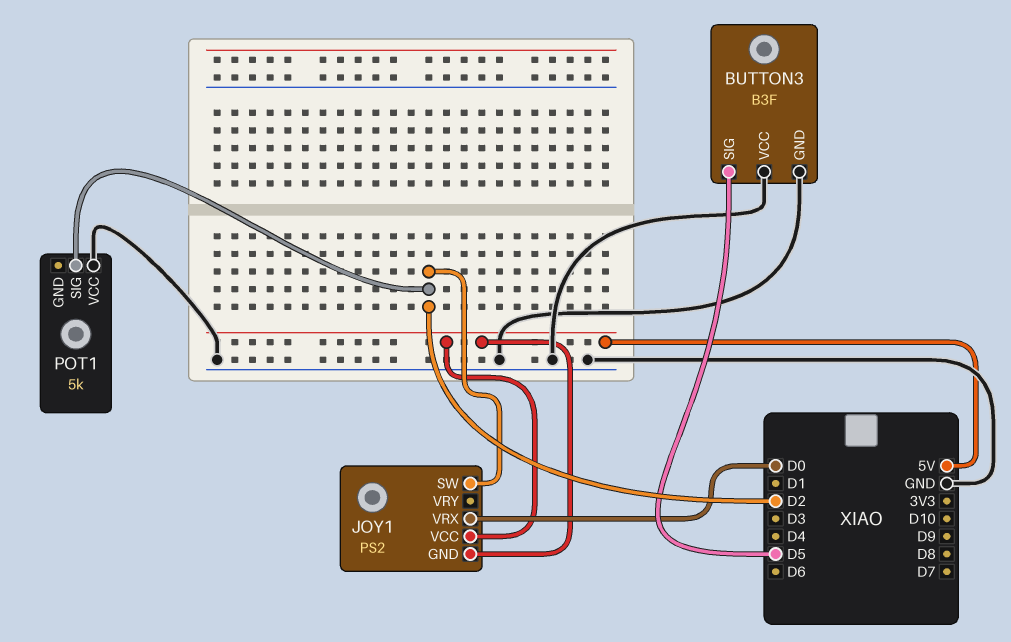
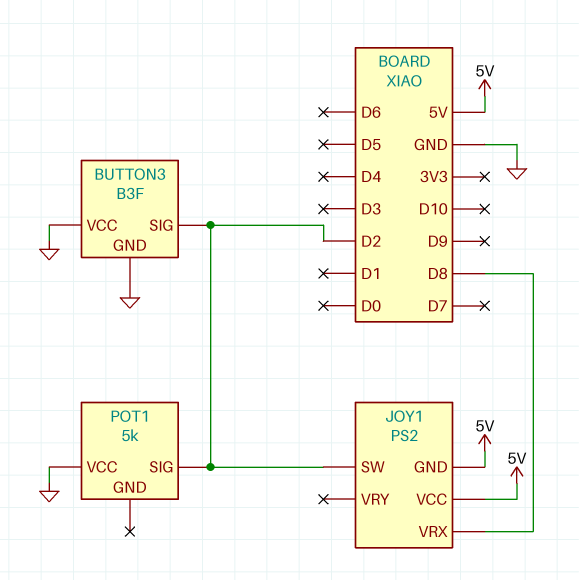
BUTTON3 pin SIG: D5 -> D2
JOY1 pin VRX: D0 -> D8

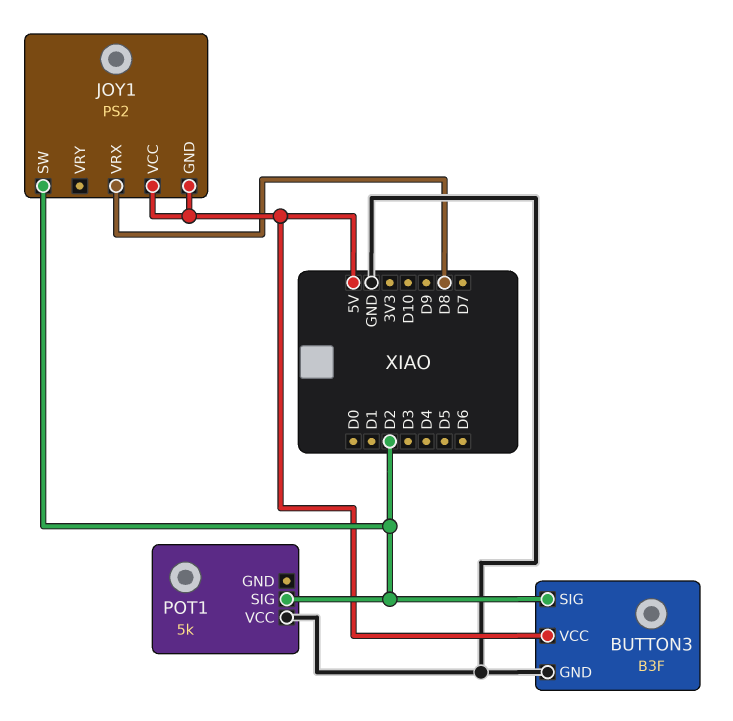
BUTTON3 pin VCC: GND -> 5V

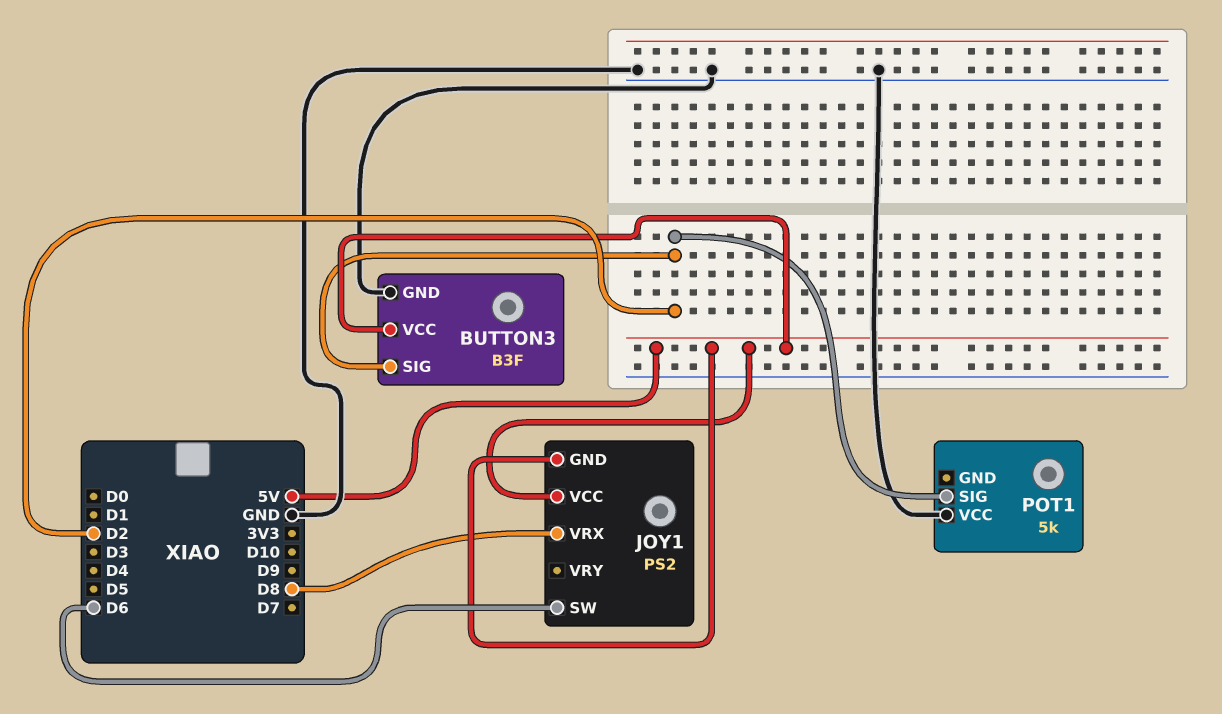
JOY1 pin SW: D2 -> D6

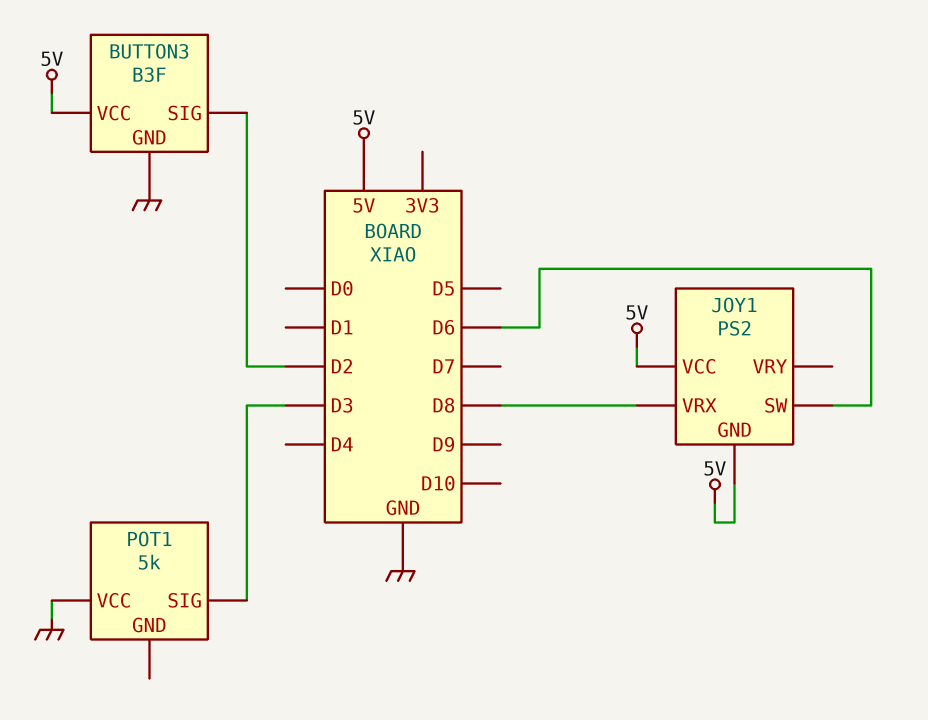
POT1 pin SIG: D2 -> D3

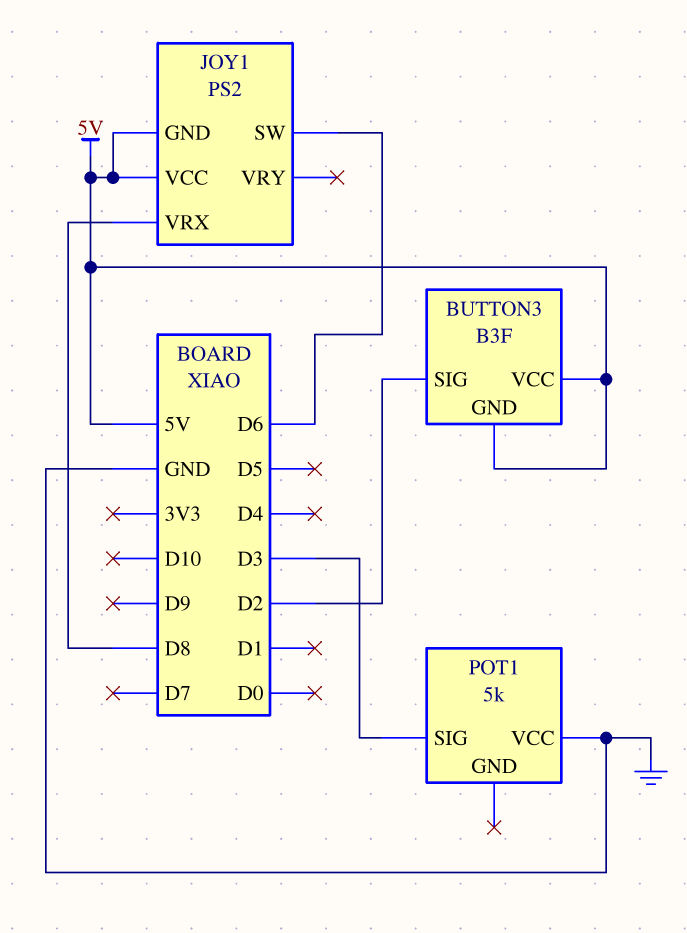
BUTTON3 pin GND: GND -> 5V

